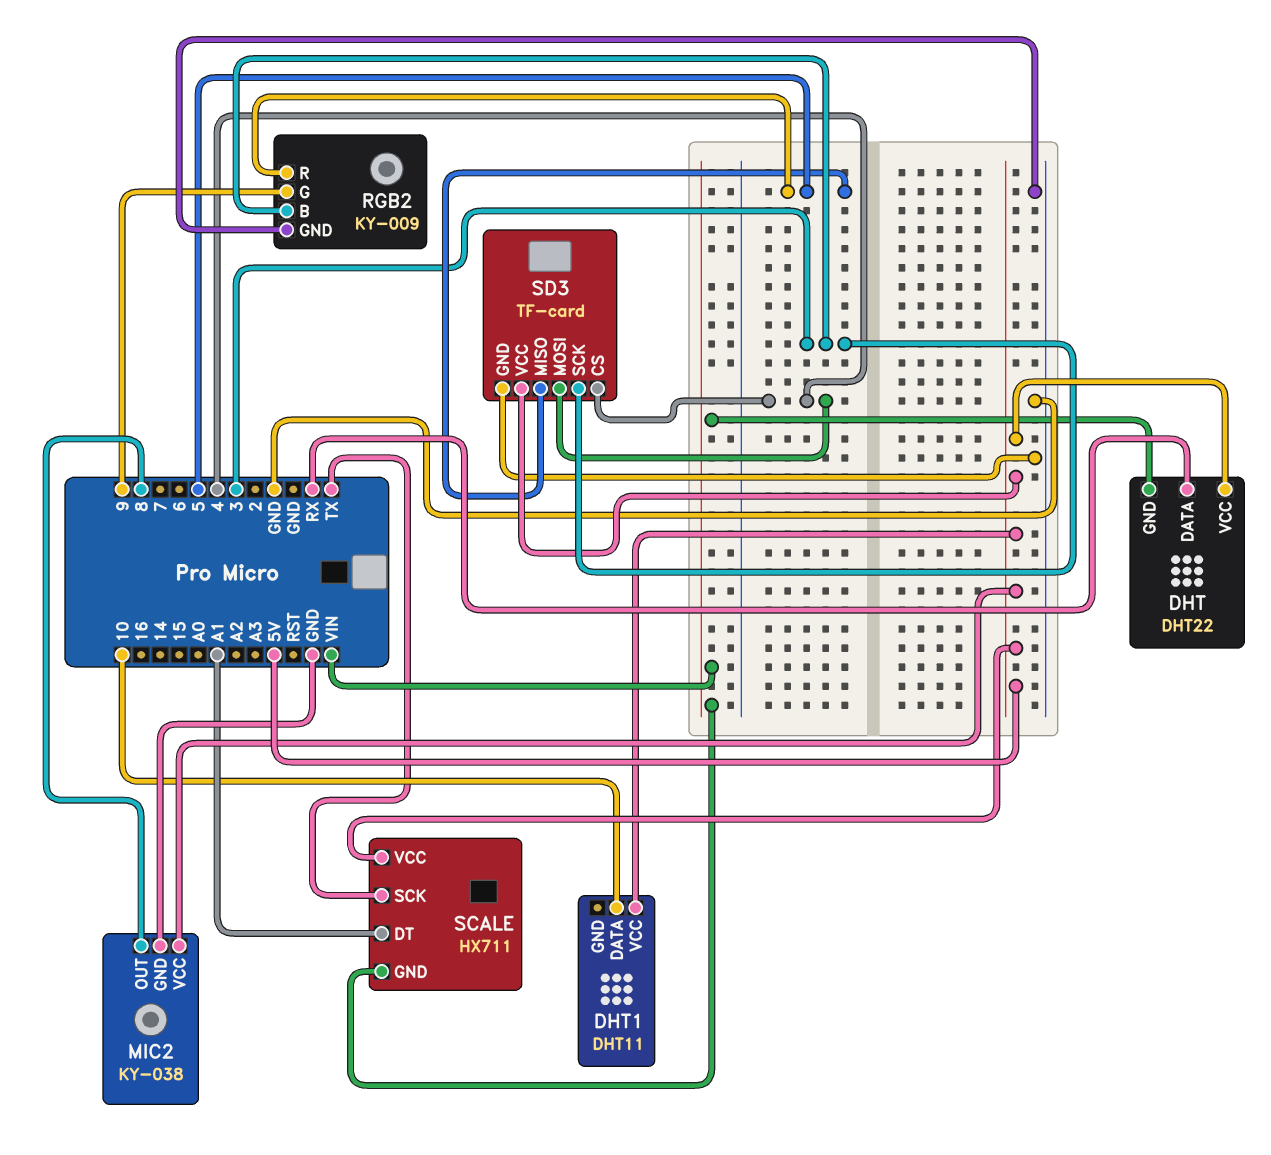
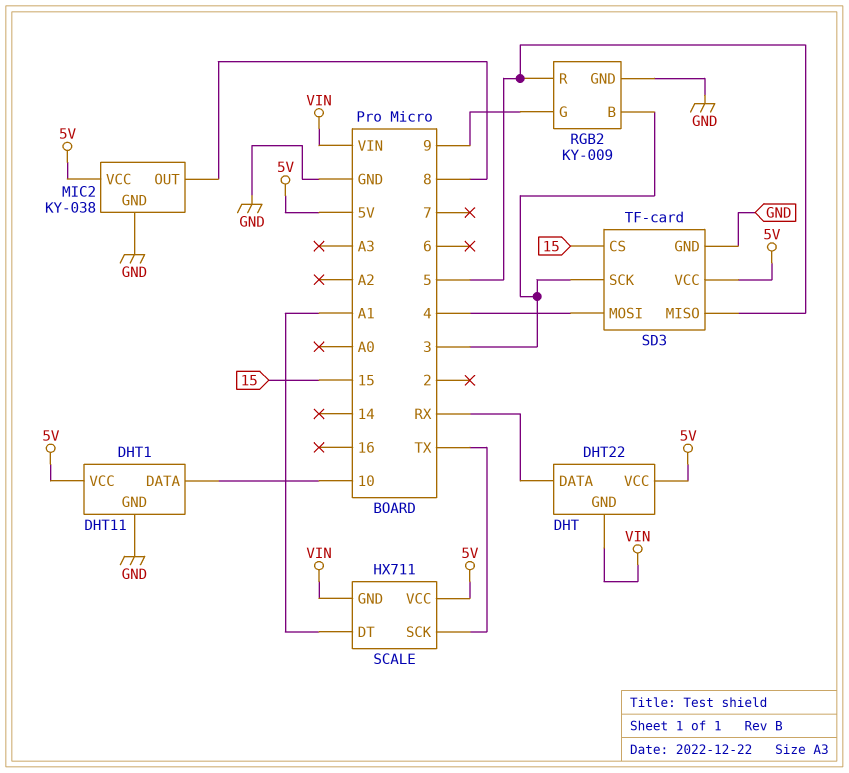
DHT1 pin GND: none -> GND
SD3 pin CS: 4 -> 15

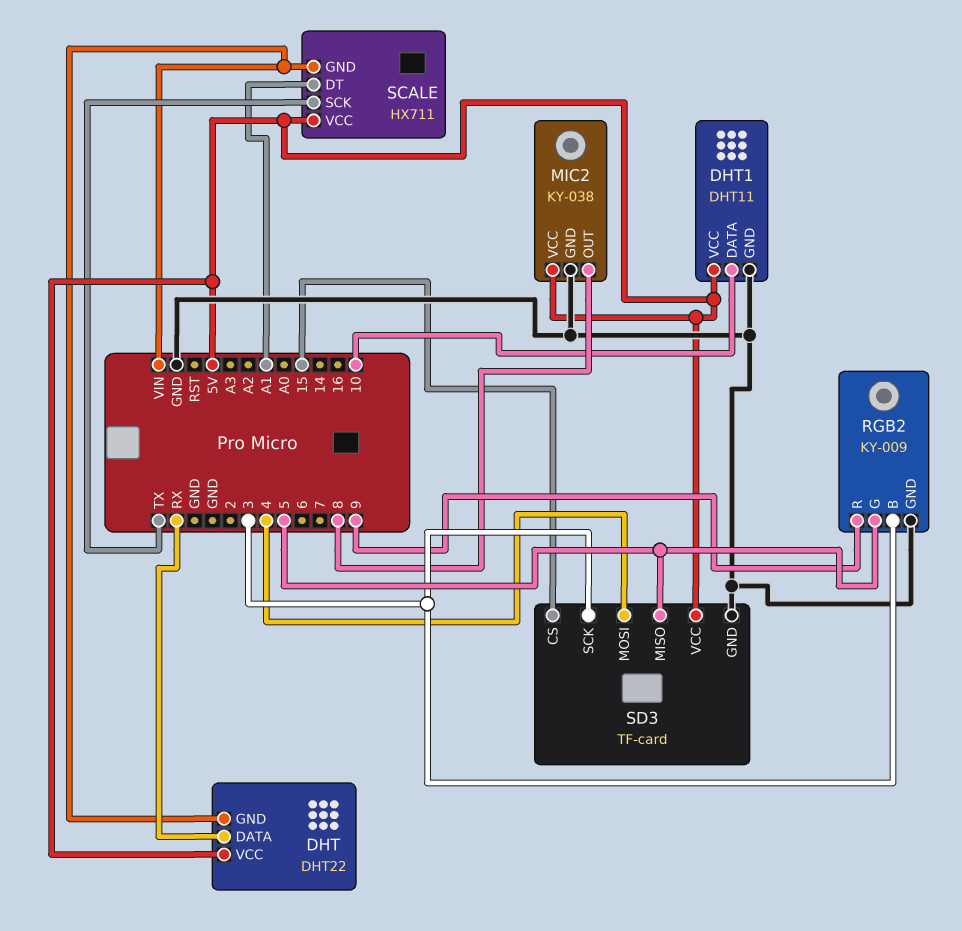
RGB2 pin G: 9 -> 5
RGB2 pin R: 5 -> 9

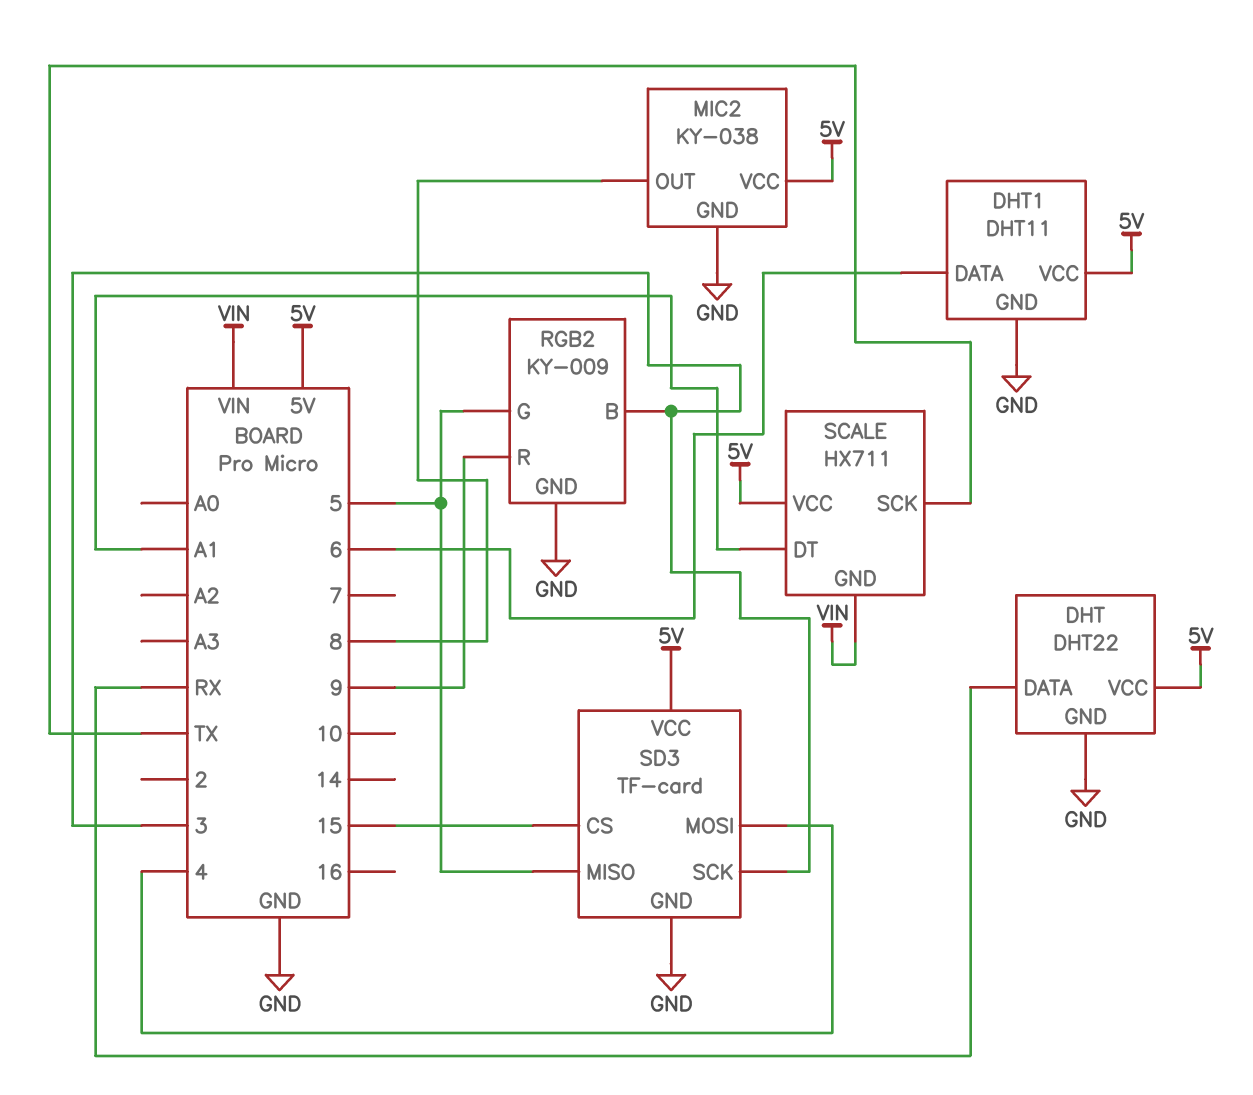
DHT pin GND: VIN -> GND
DHT1 pin DATA: 10 -> 6

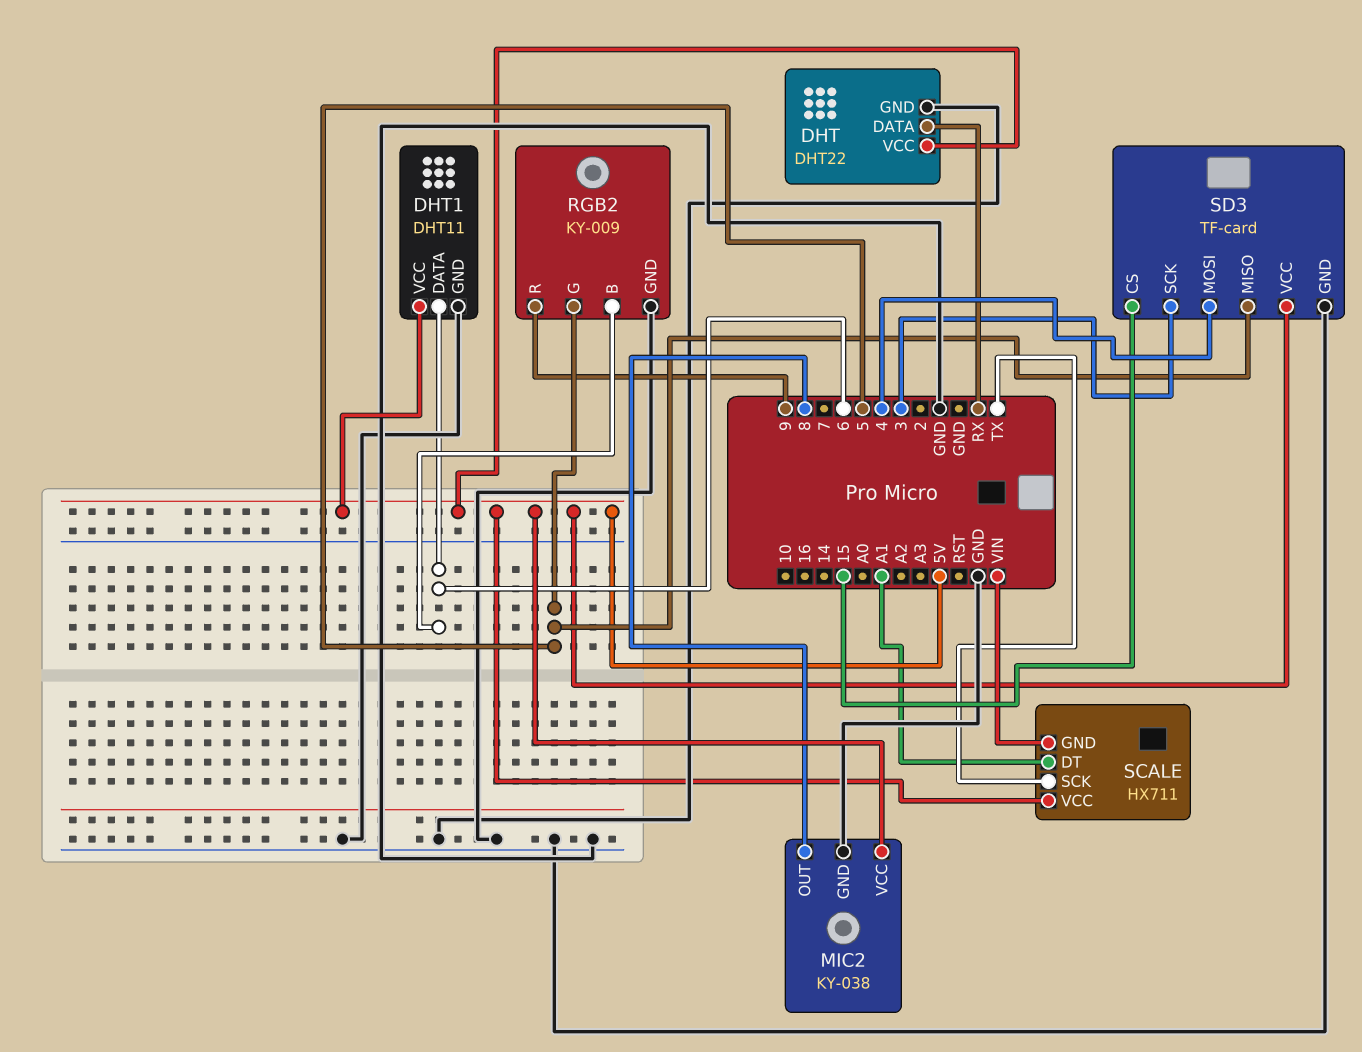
RGB2 pin B: 3 -> 6

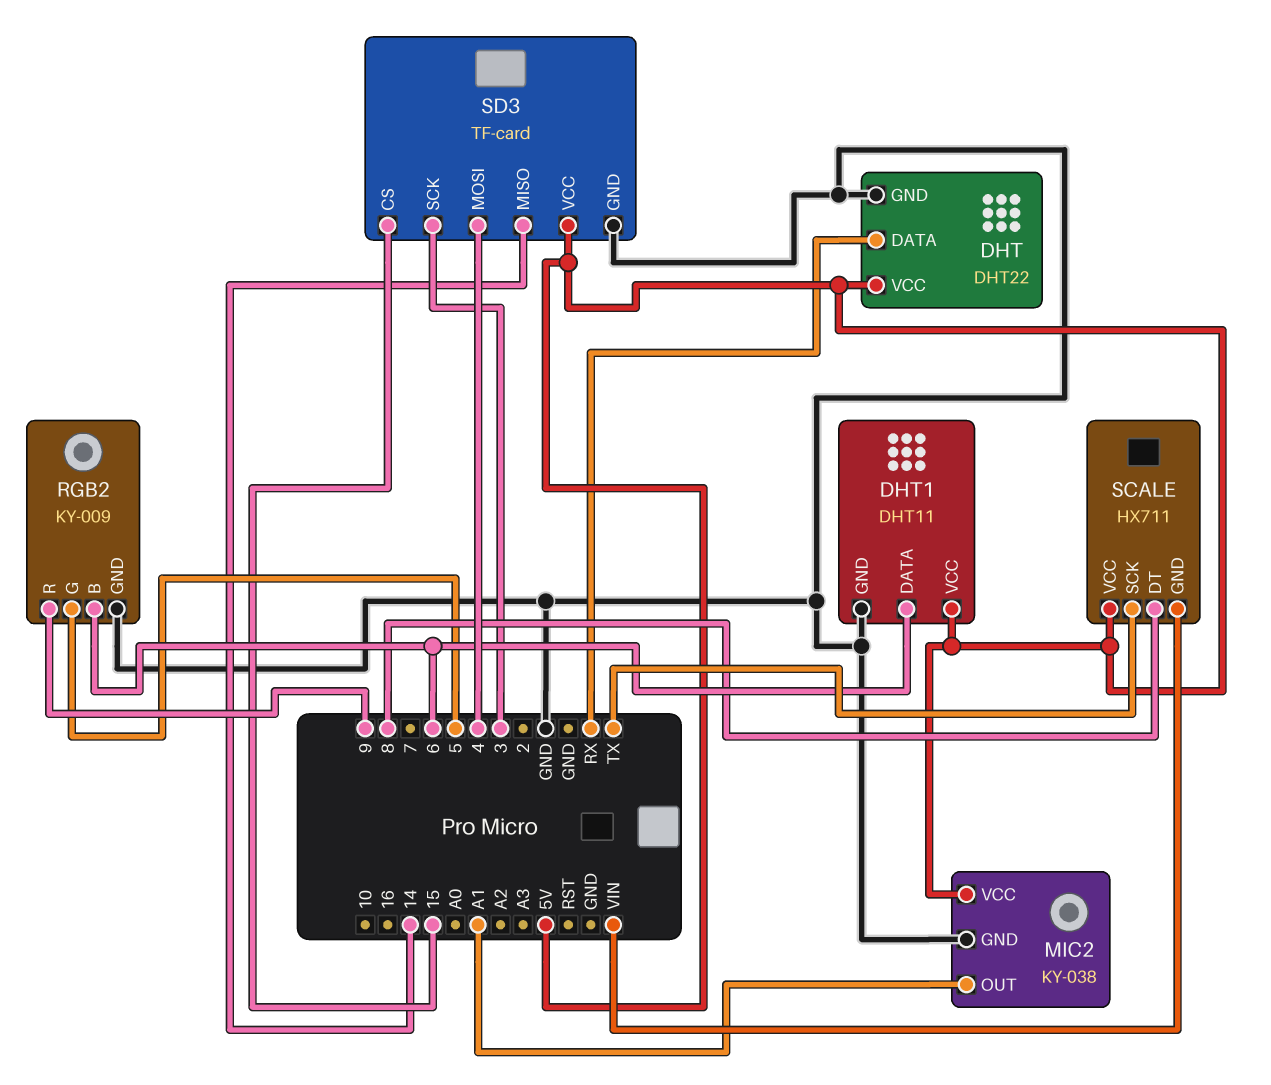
MIC2 pin OUT: 8 -> A1
SCALE pin DT: A1 -> 8
SD3 pin MISO: 5 -> 14

